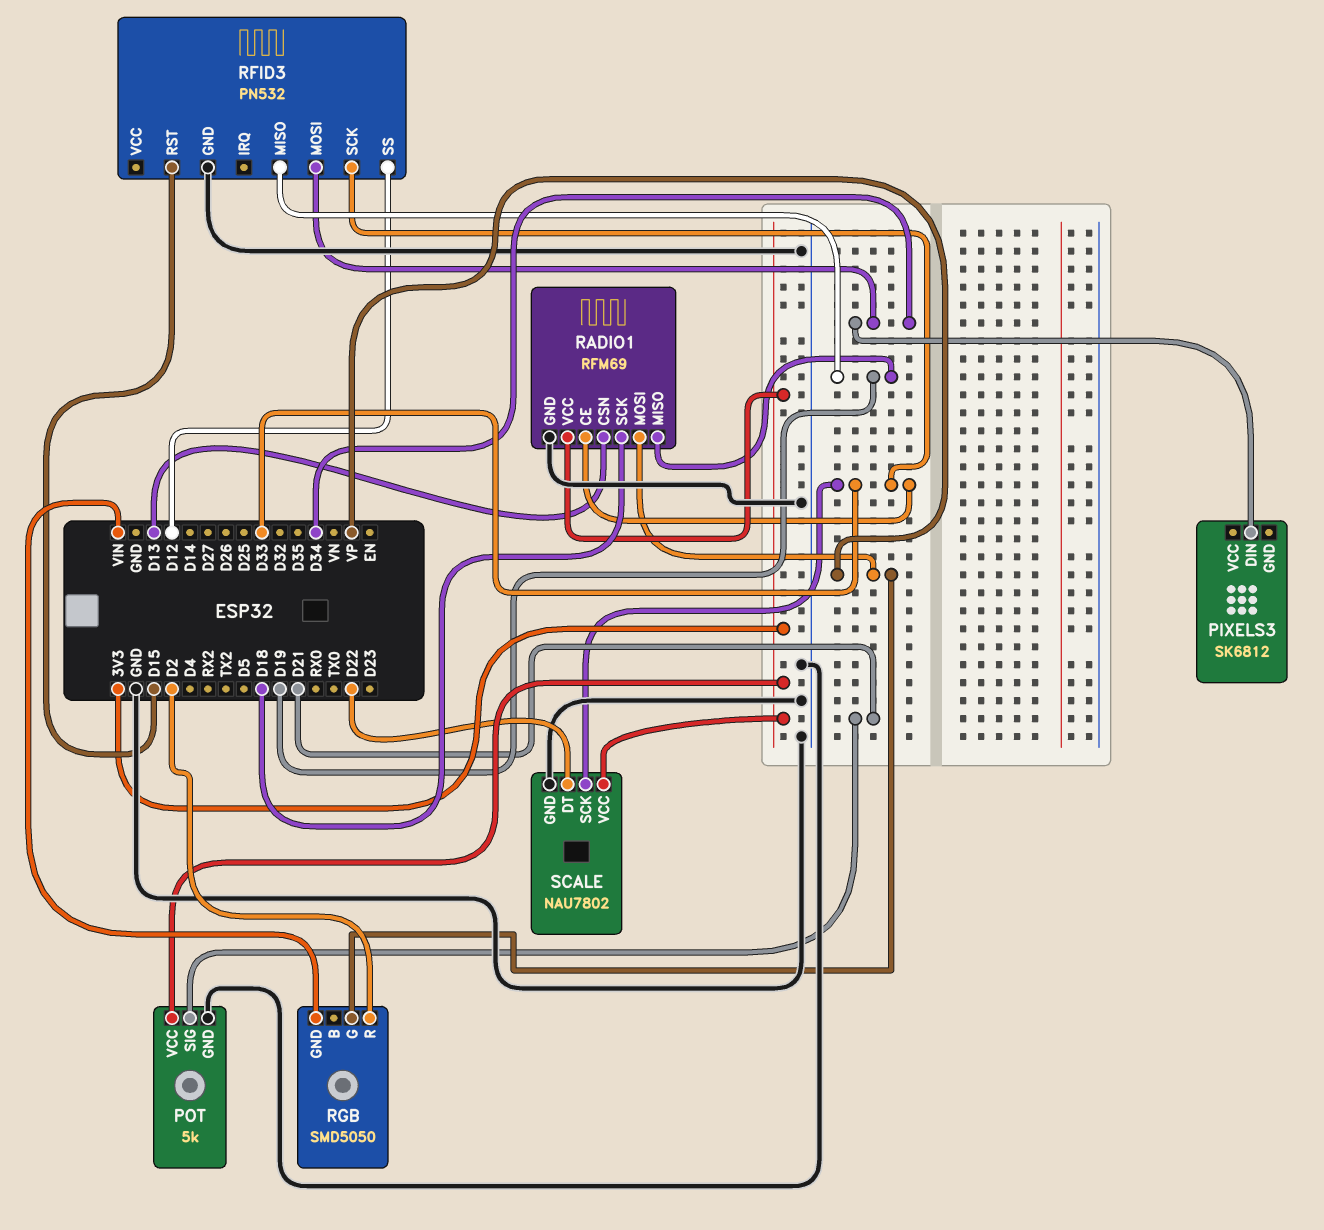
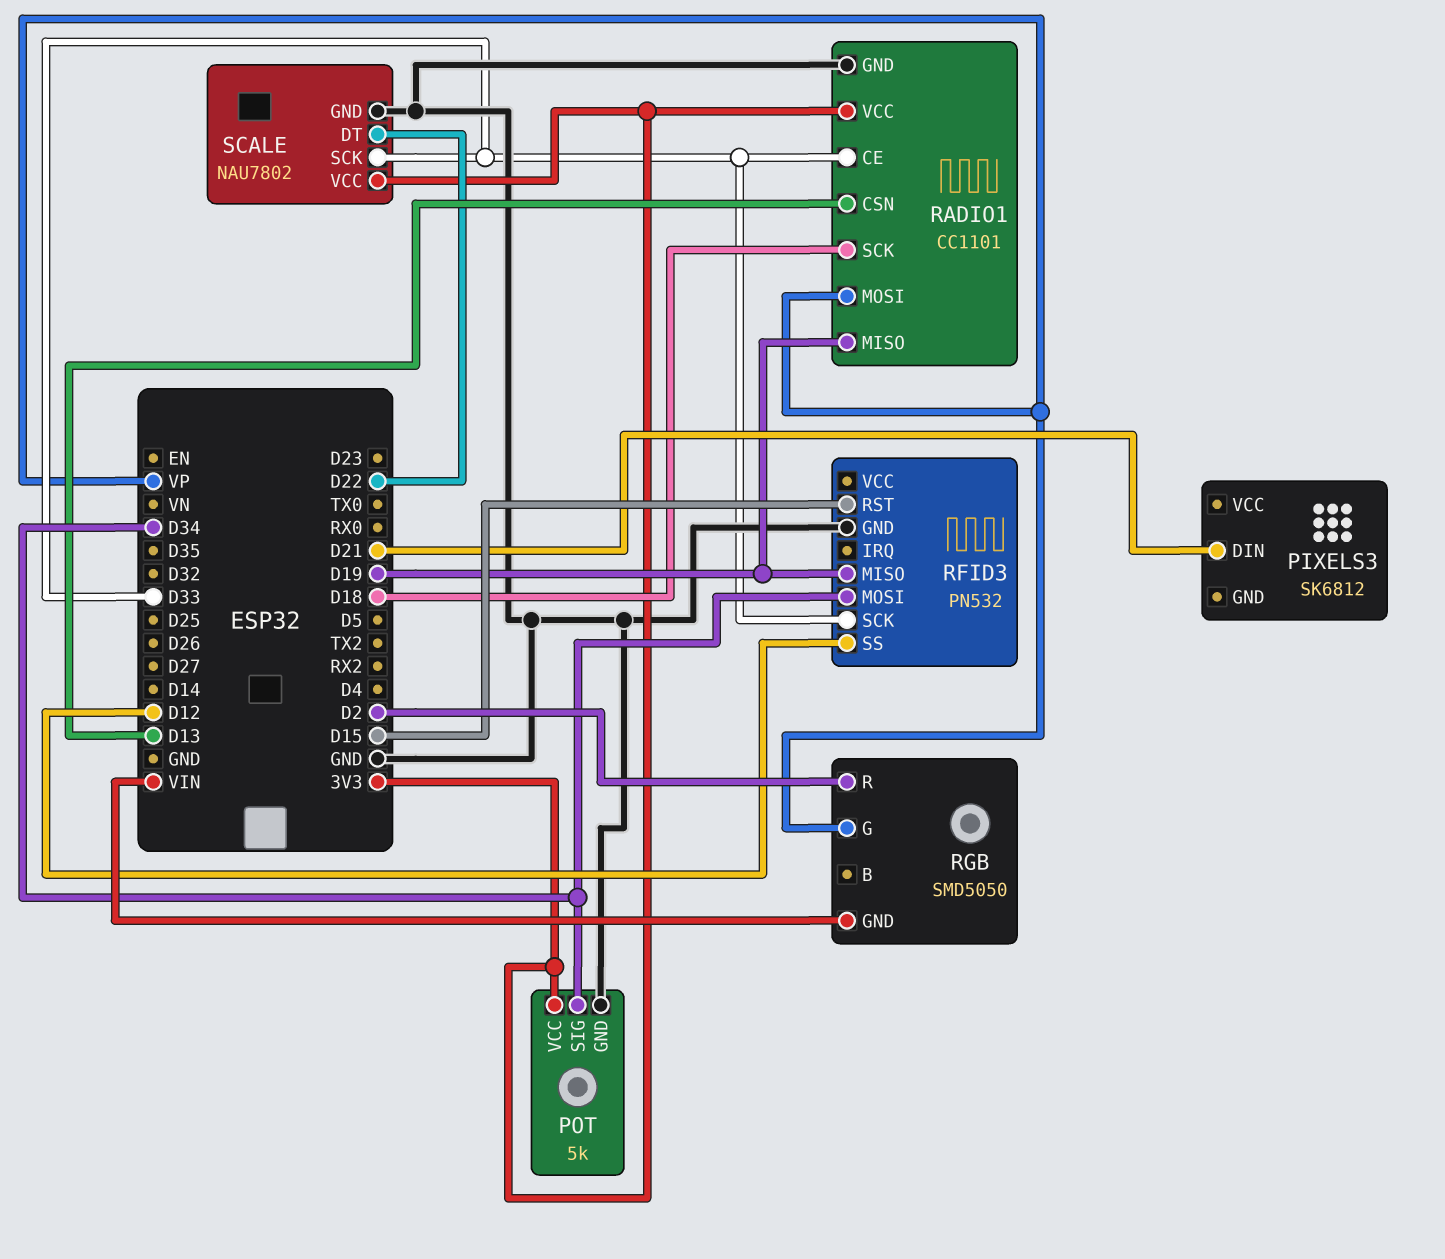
PIXELS3 pin DIN: D34 -> D21
POT pin SIG: D21 -> D34
RADIO1: RFM69 -> CC1101

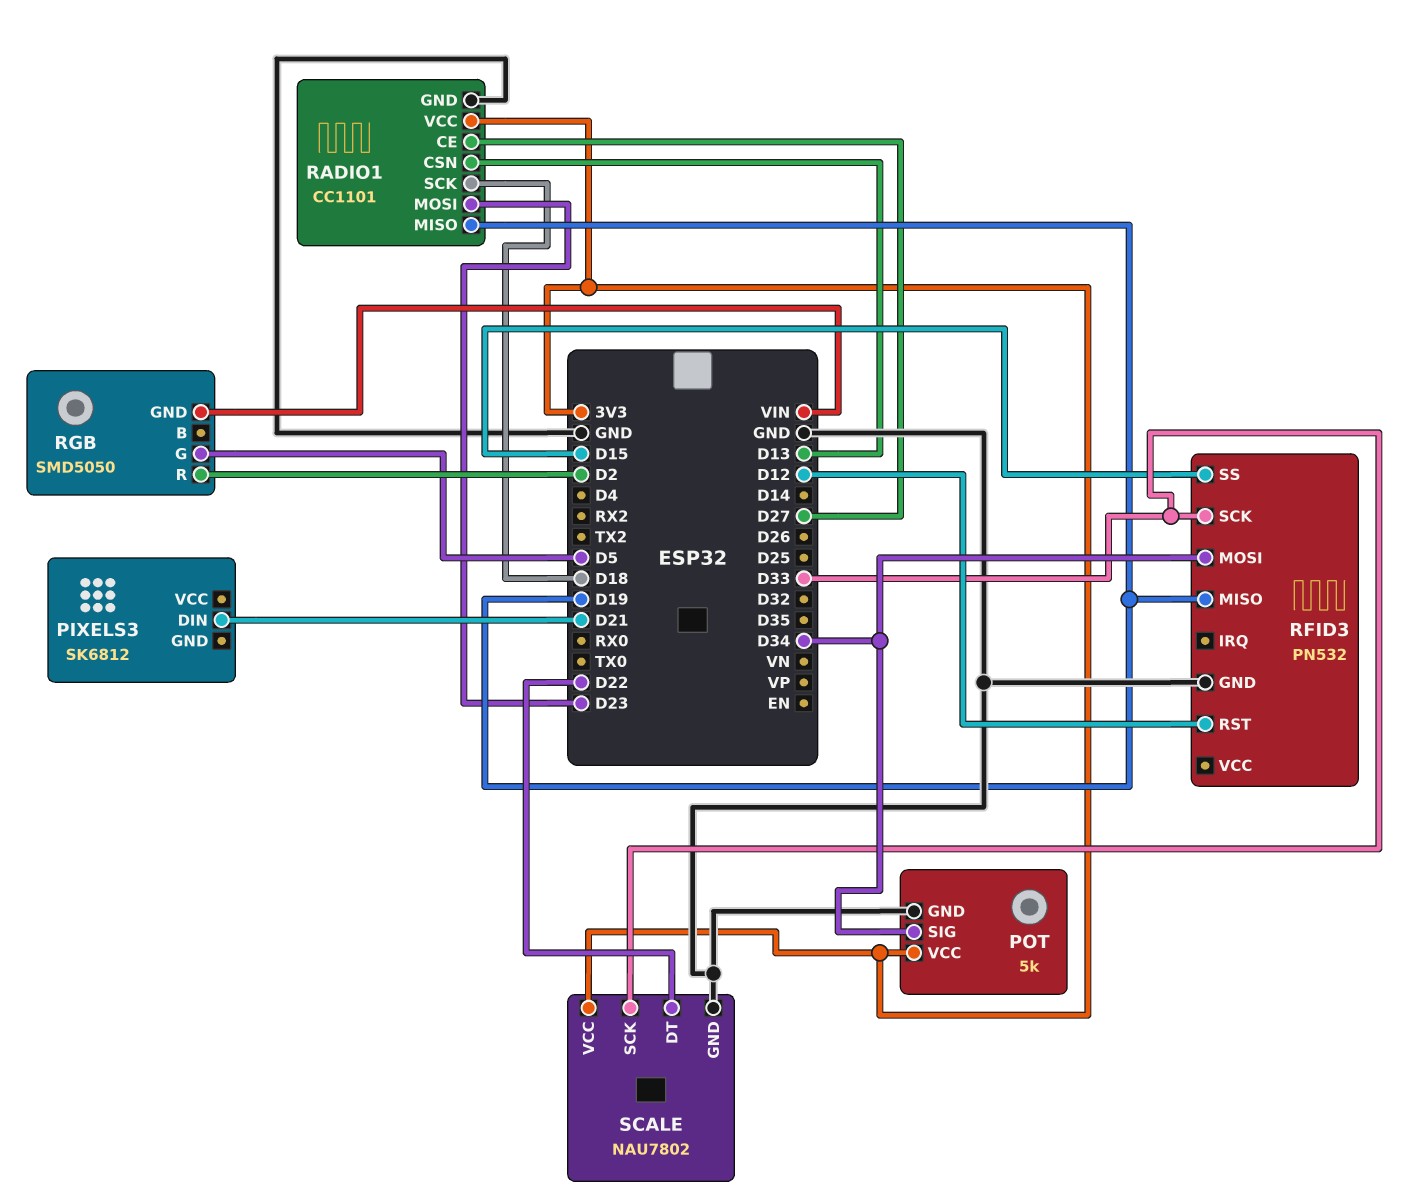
RADIO1 pin CE: D33 -> D27
RADIO1 pin MOSI: VP -> D23
RFID3 pin RST: D15 -> D12
RFID3 pin SS: D12 -> D15
RGB pin G: VP -> D5

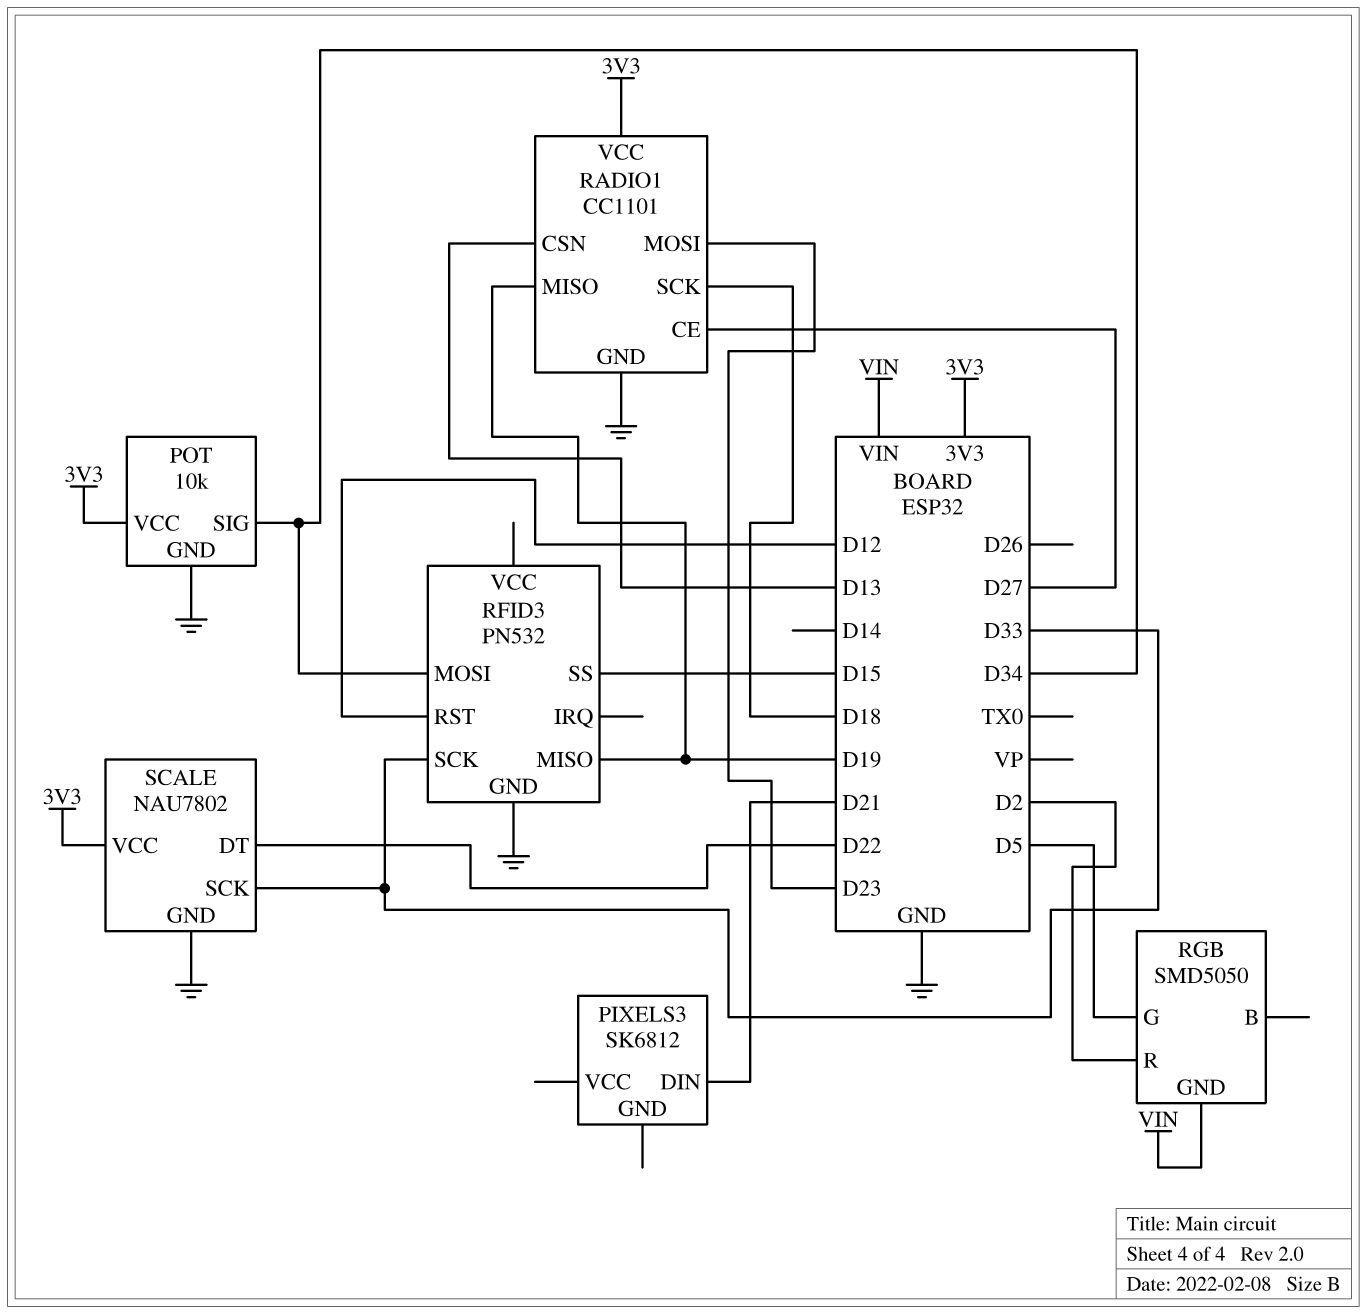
POT: 5k -> 10k

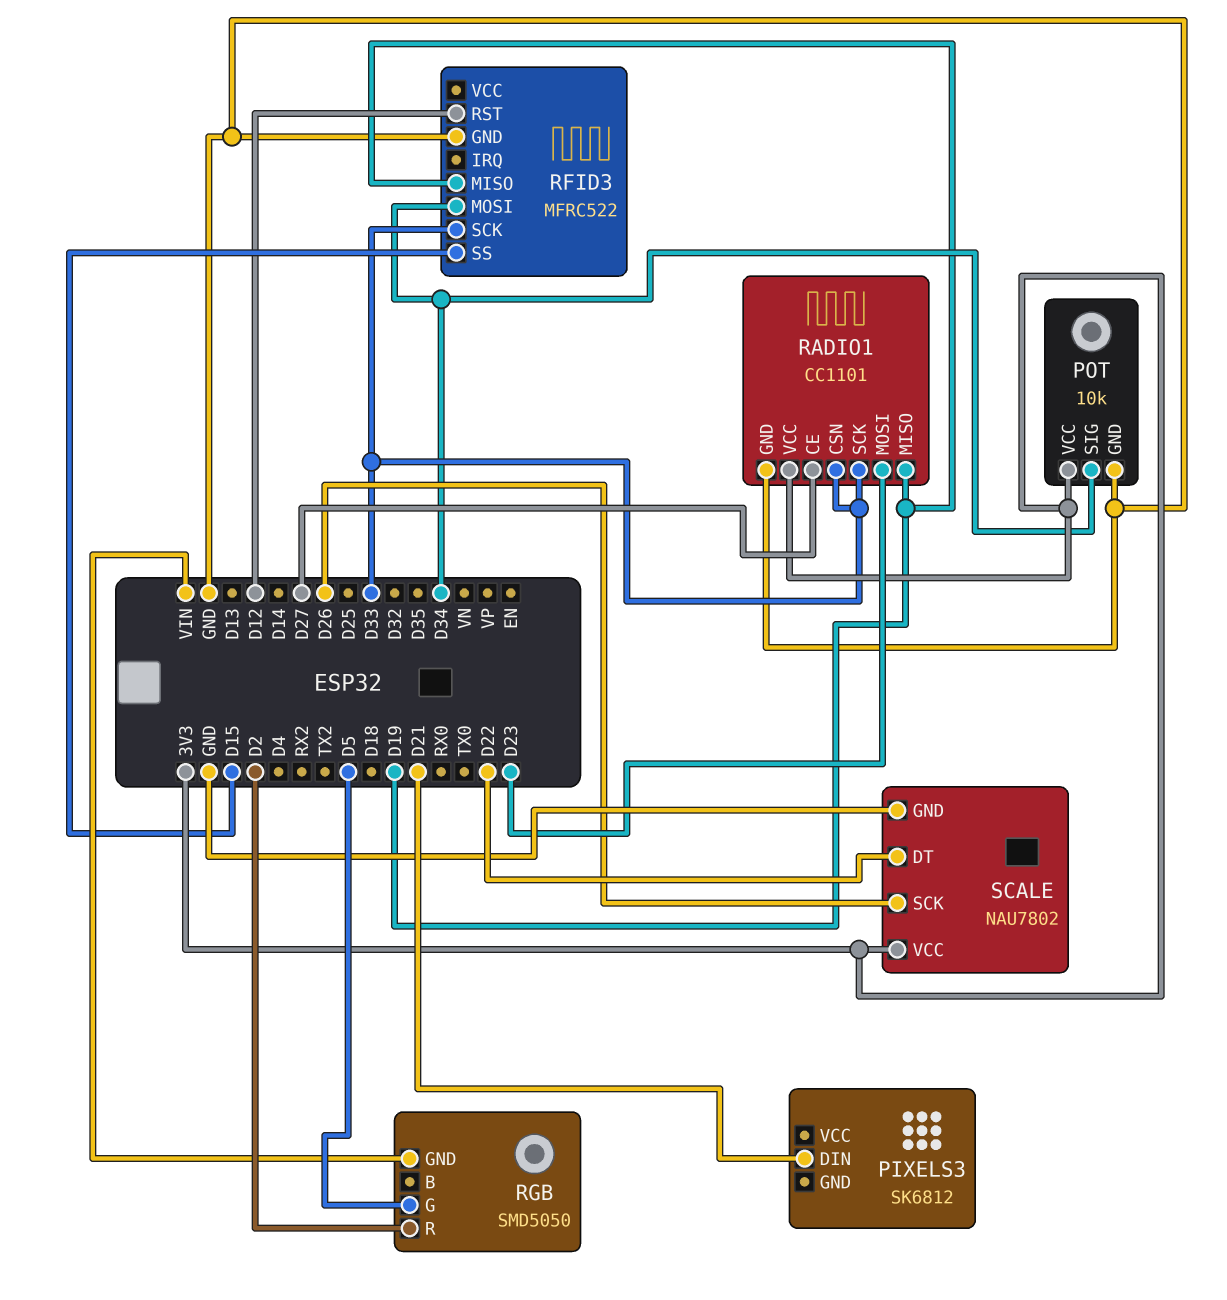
RADIO1 pin CSN: D13 -> D33
RADIO1 pin SCK: D18 -> D33
RFID3: PN532 -> MFRC522
SCALE pin SCK: D33 -> D26

